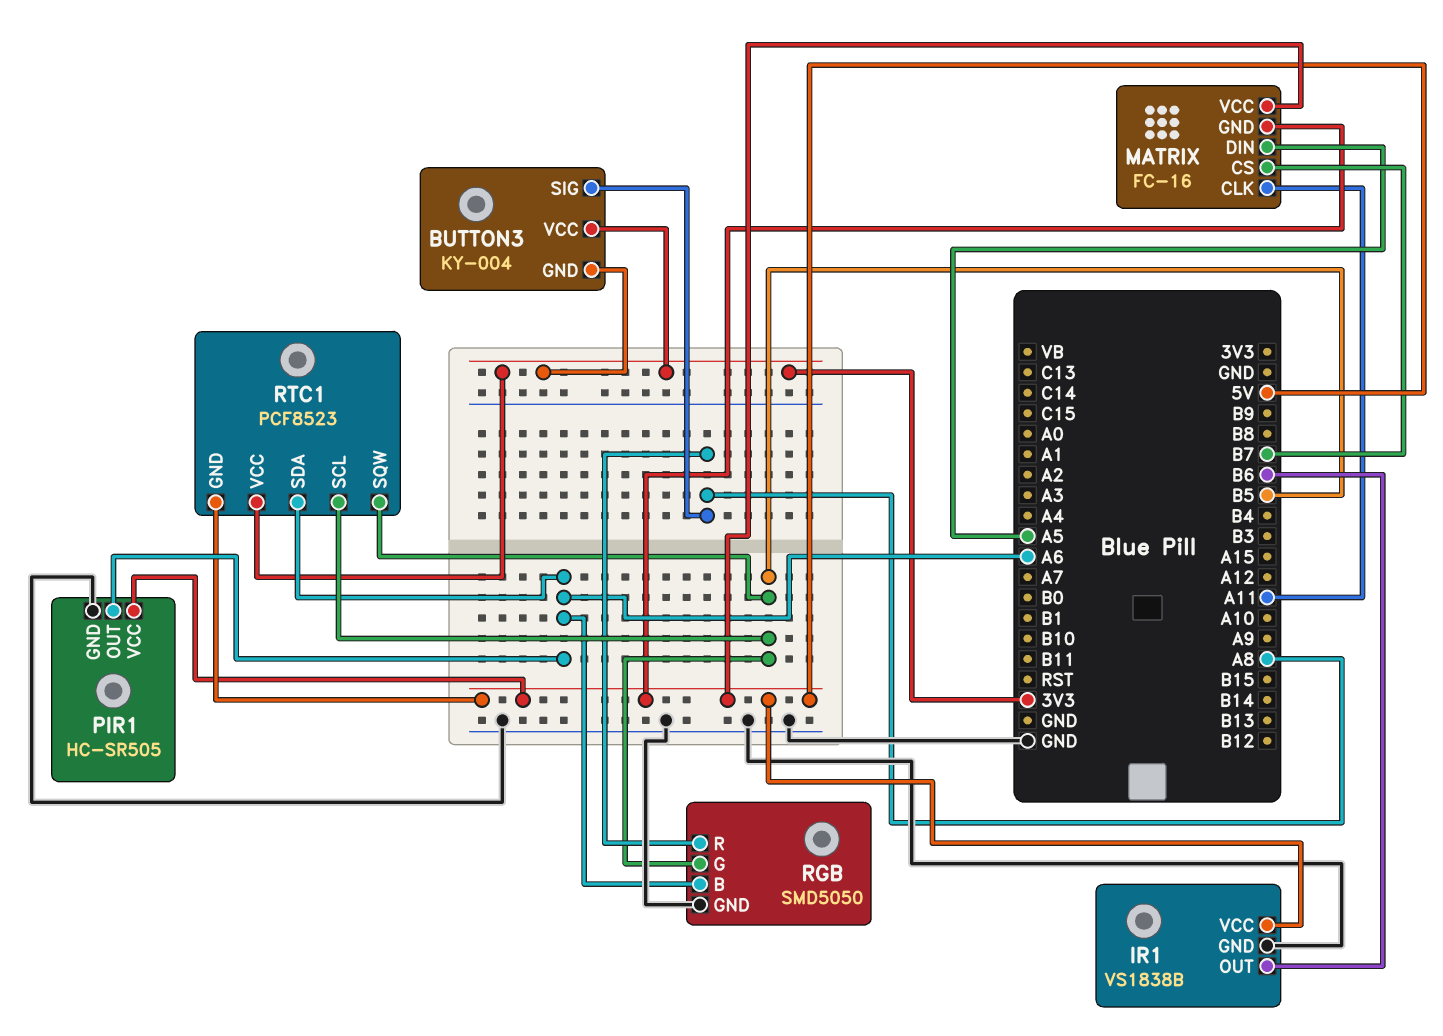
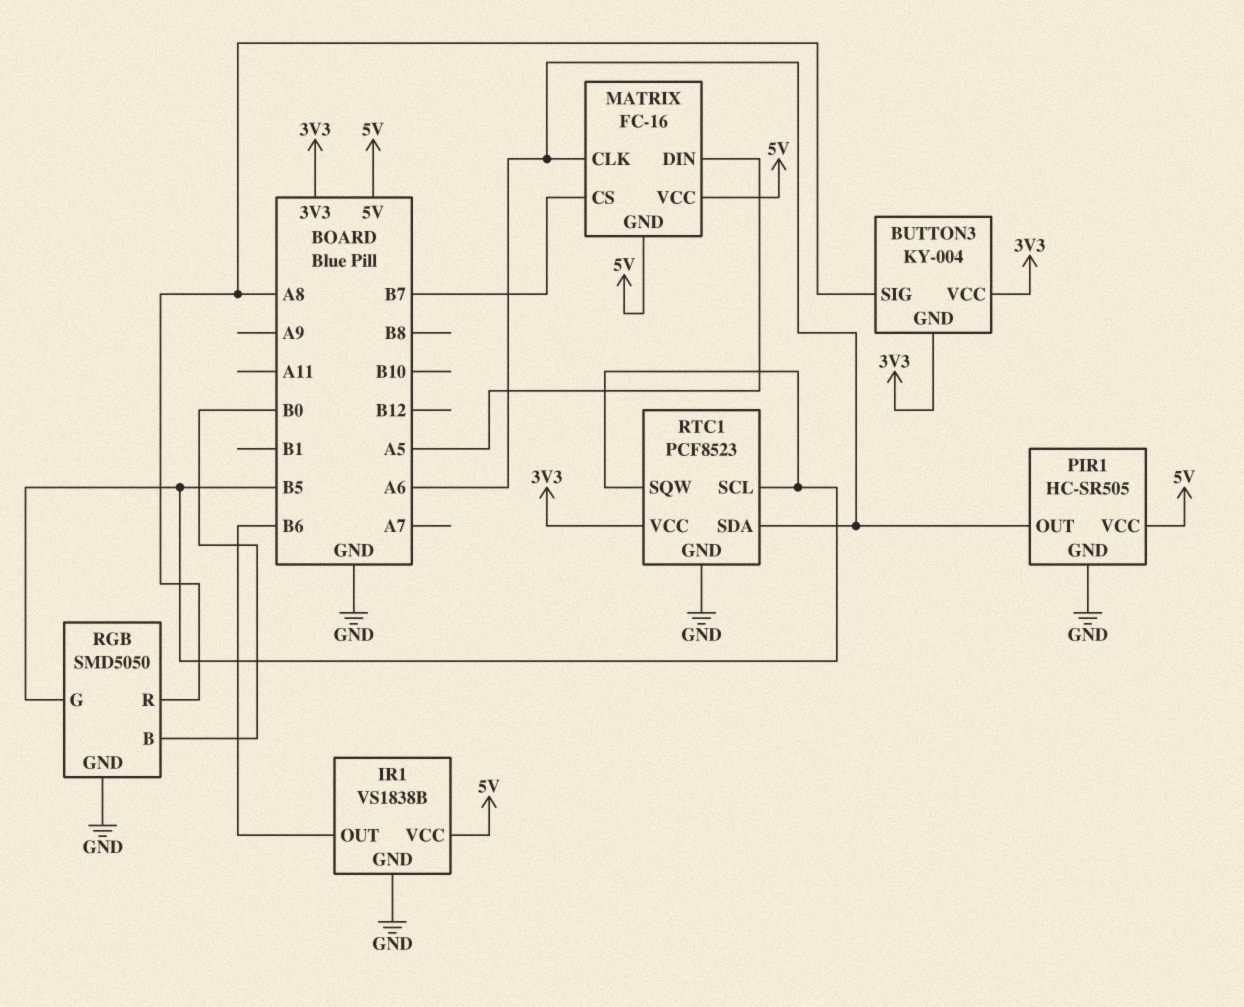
MATRIX pin CLK: A11 -> A6
RGB pin B: A6 -> B0
RTC1 pin GND: 5V -> GND

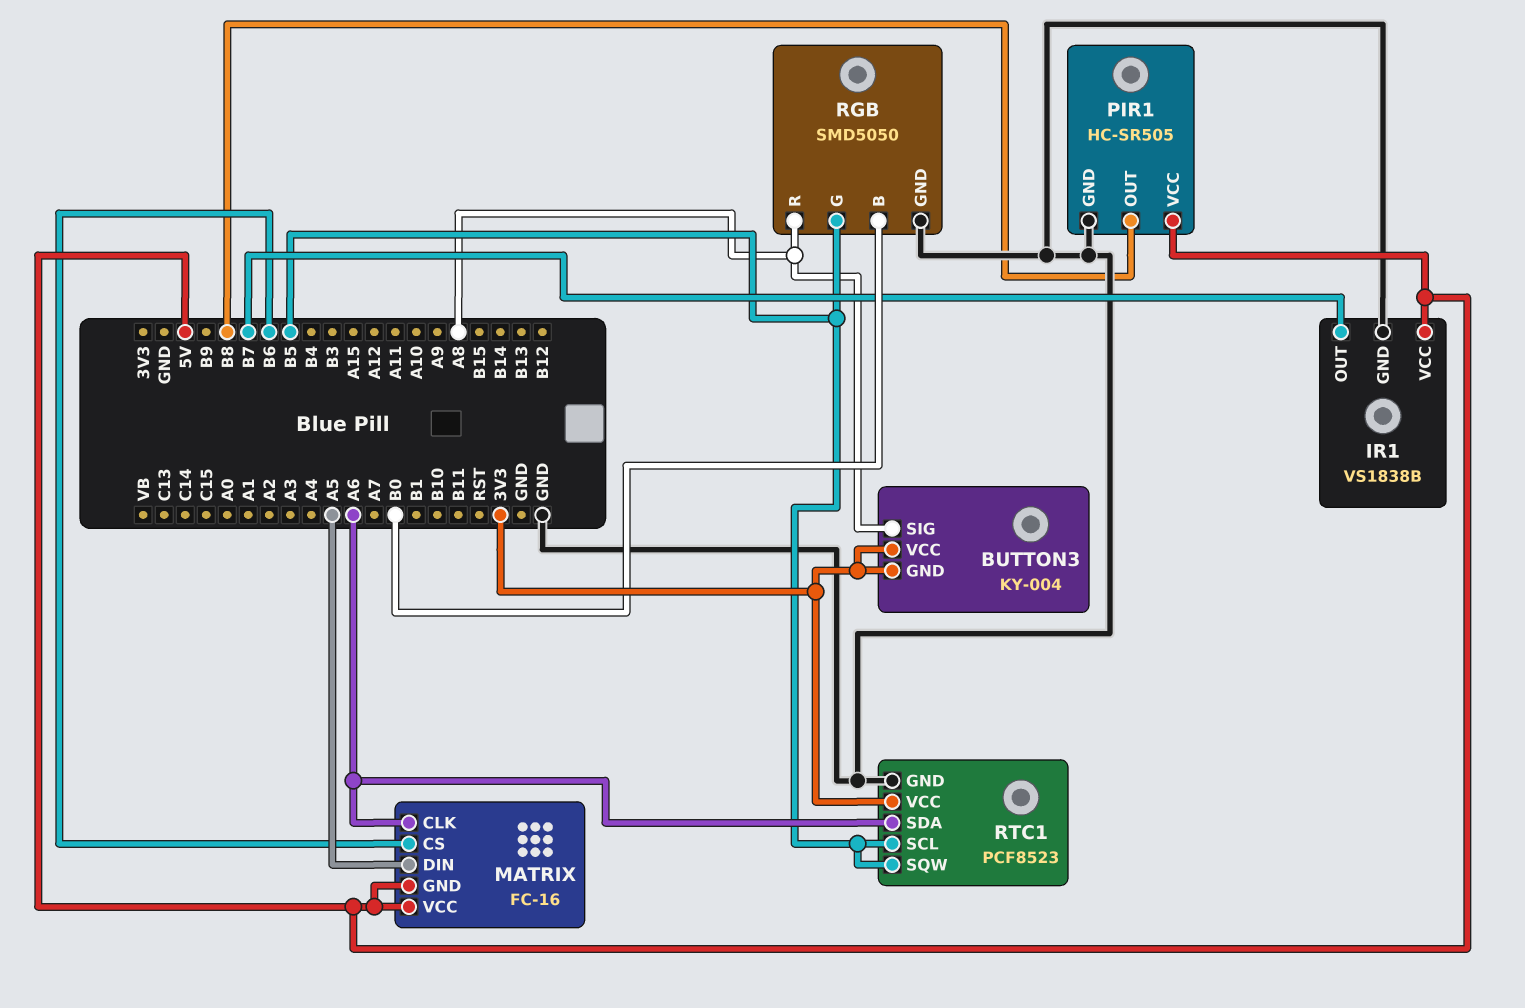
IR1 pin OUT: B6 -> B7
MATRIX pin CS: B7 -> B6
PIR1 pin OUT: A6 -> B8

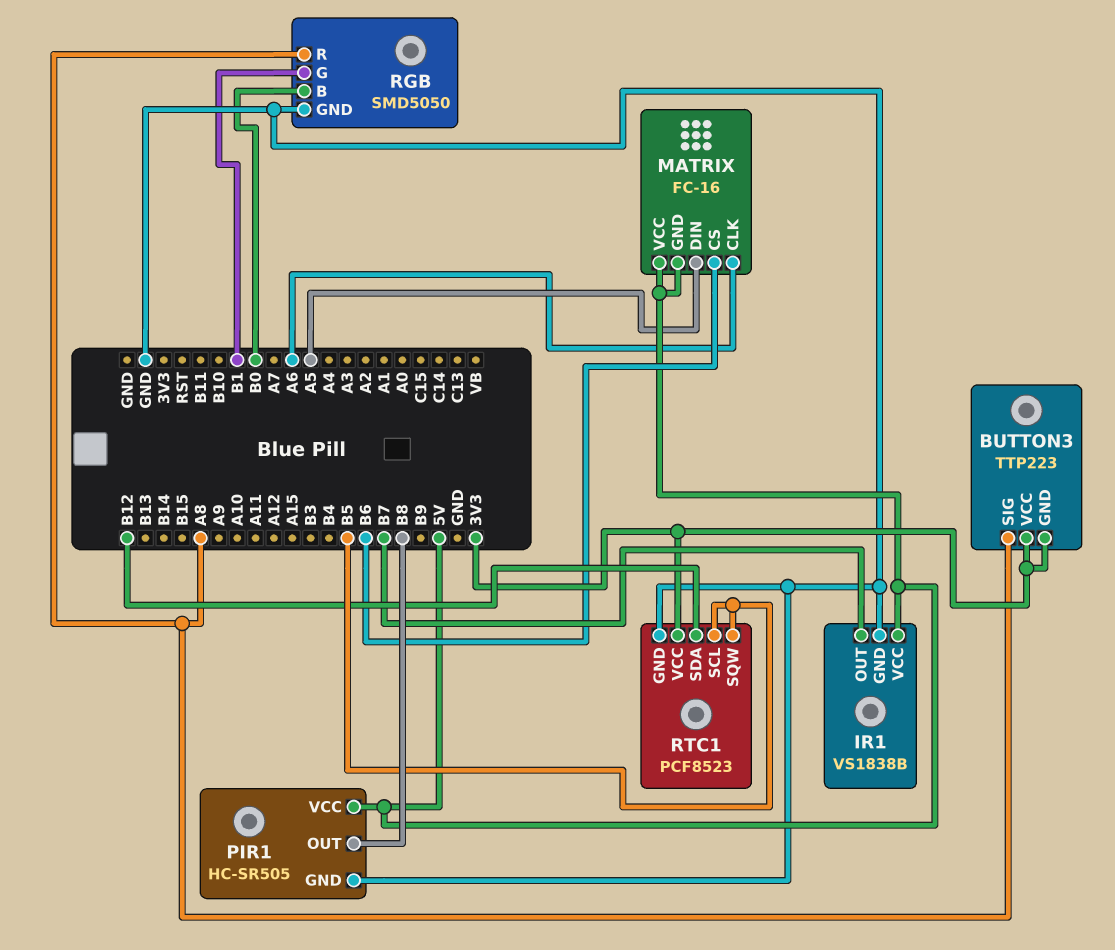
BUTTON3: KY-004 -> TTP223
RGB pin G: B5 -> B1
RTC1 pin SDA: A6 -> B12

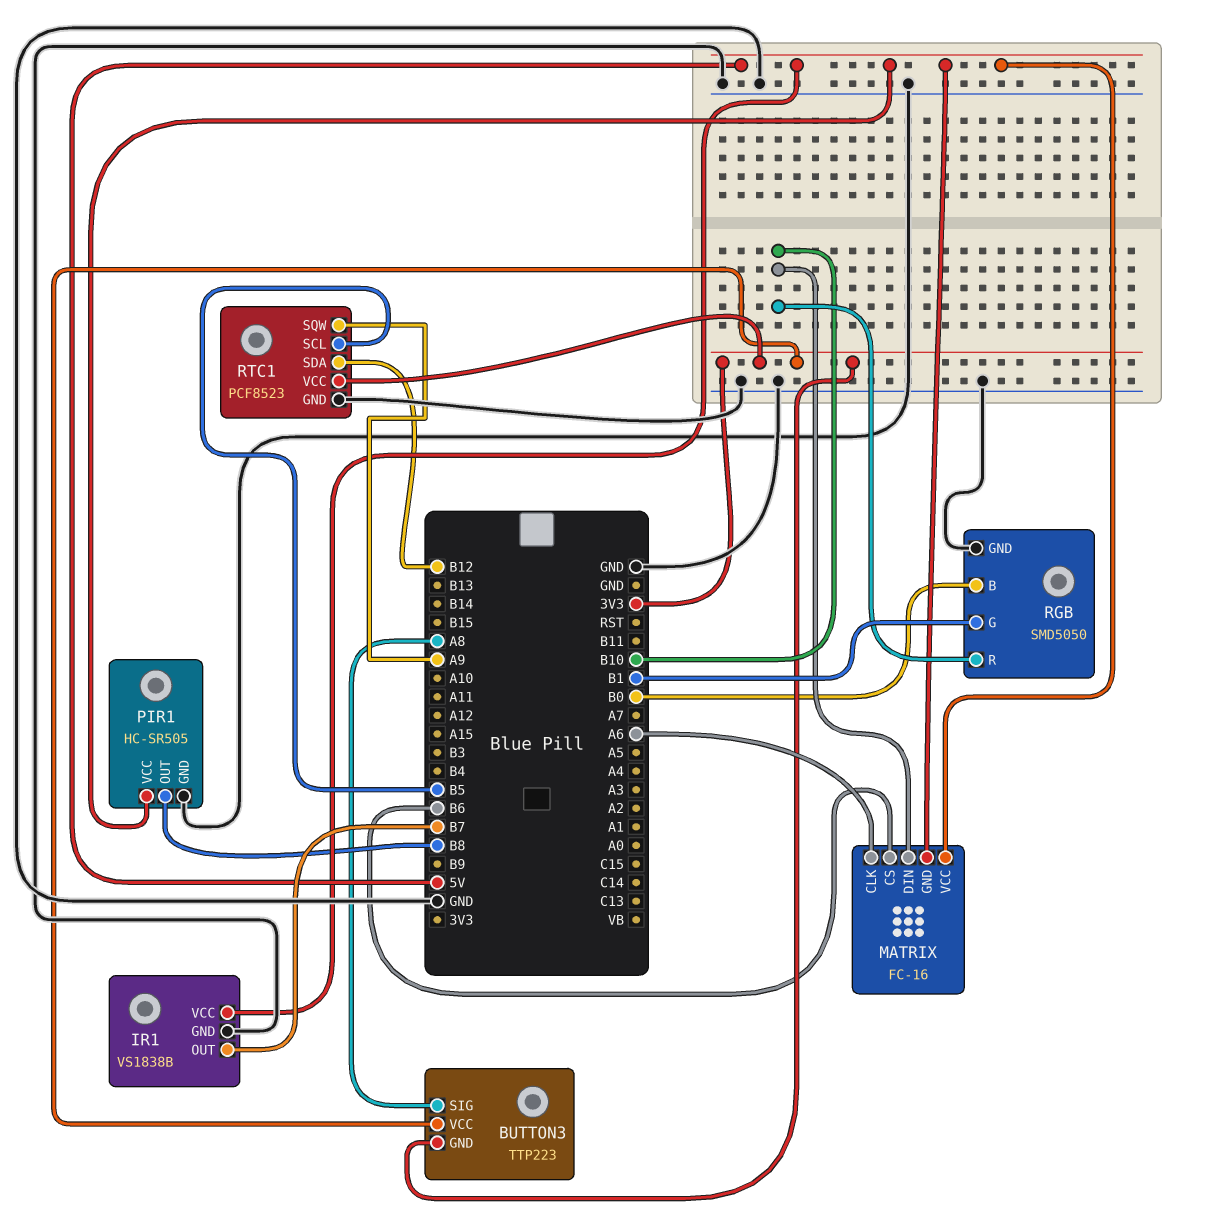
MATRIX pin DIN: A5 -> B10
RGB pin R: A8 -> B10
RTC1 pin SQW: B5 -> A9

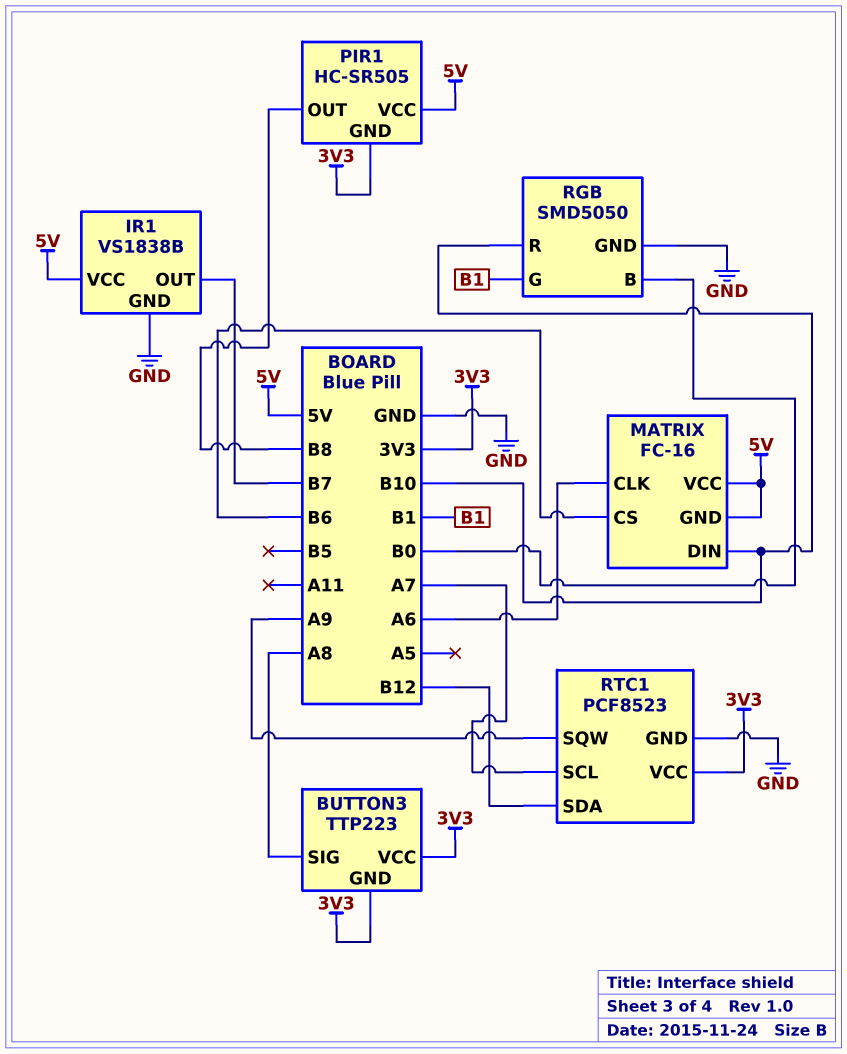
PIR1 pin GND: GND -> 3V3
RTC1 pin SCL: B5 -> A7

